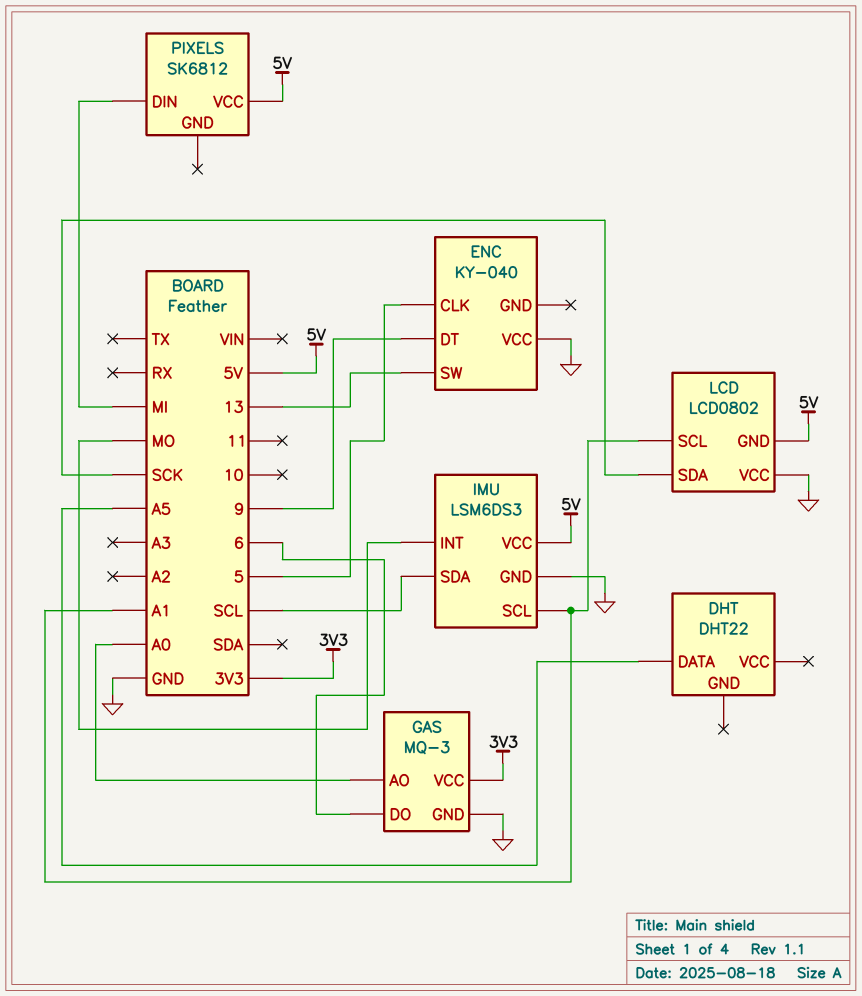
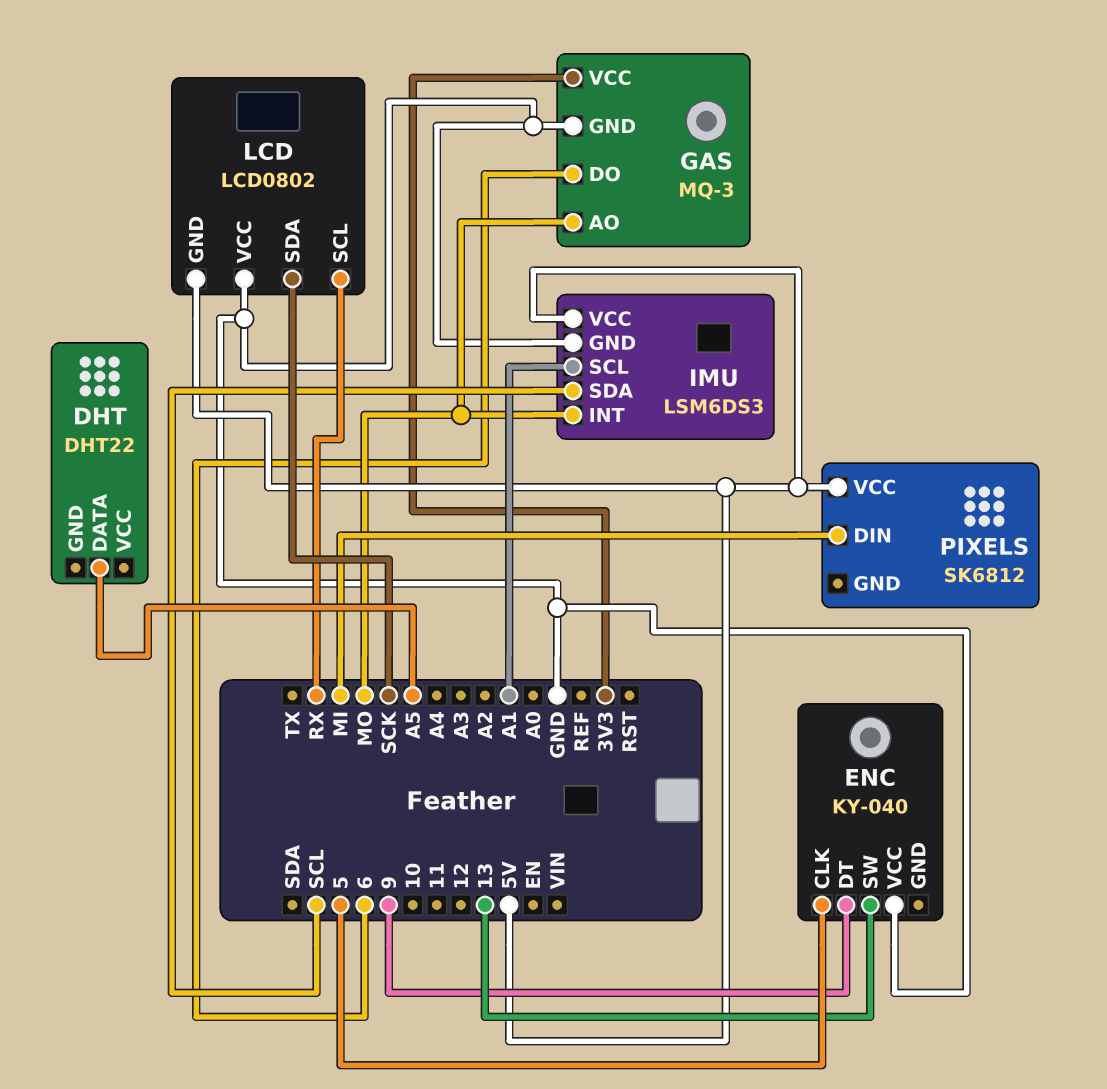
GAS pin AO: A0 -> MO
LCD pin SCL: A1 -> RX

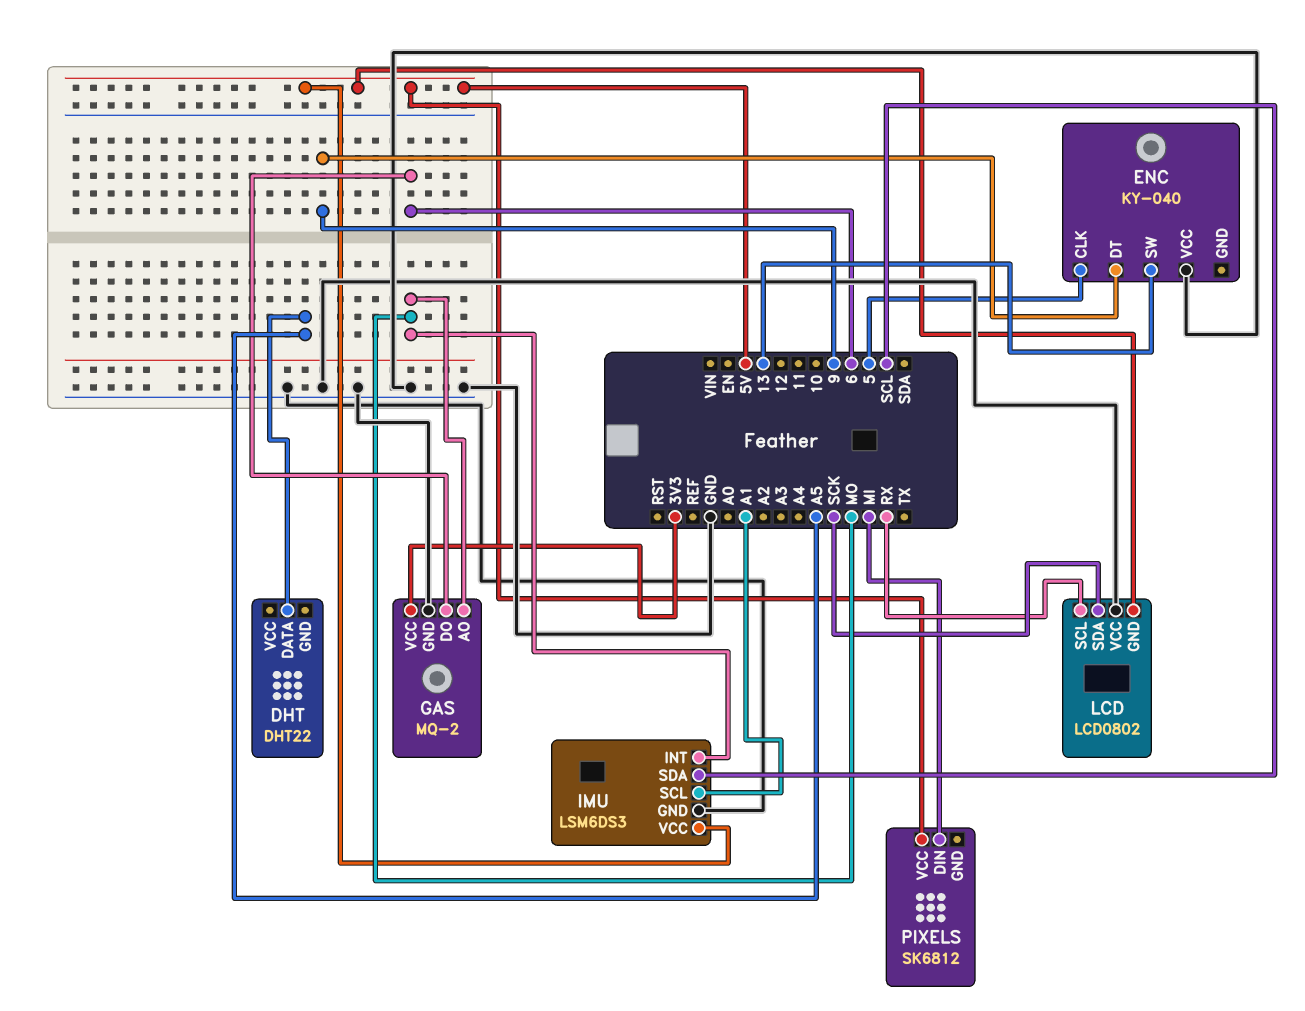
GAS: MQ-3 -> MQ-2

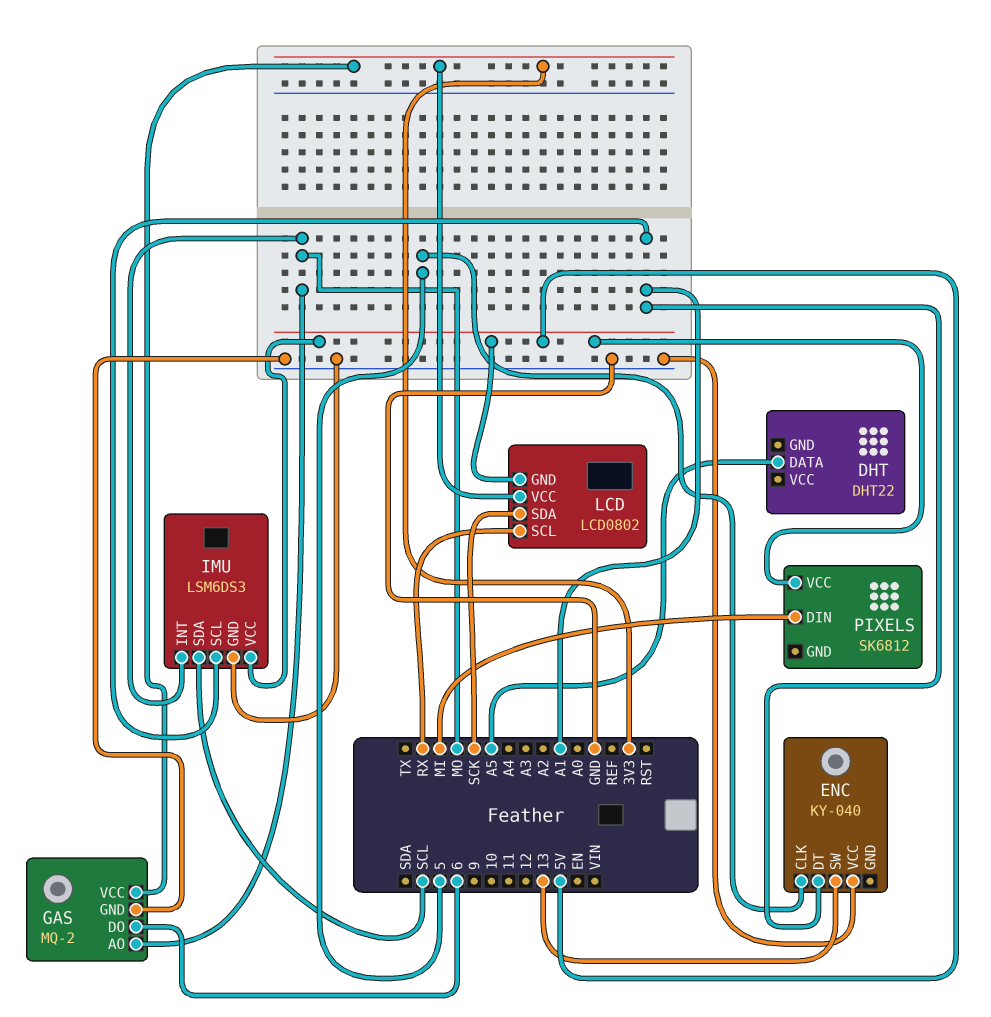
ENC pin DT: 9 -> A1
LCD pin VCC: GND -> 3V3

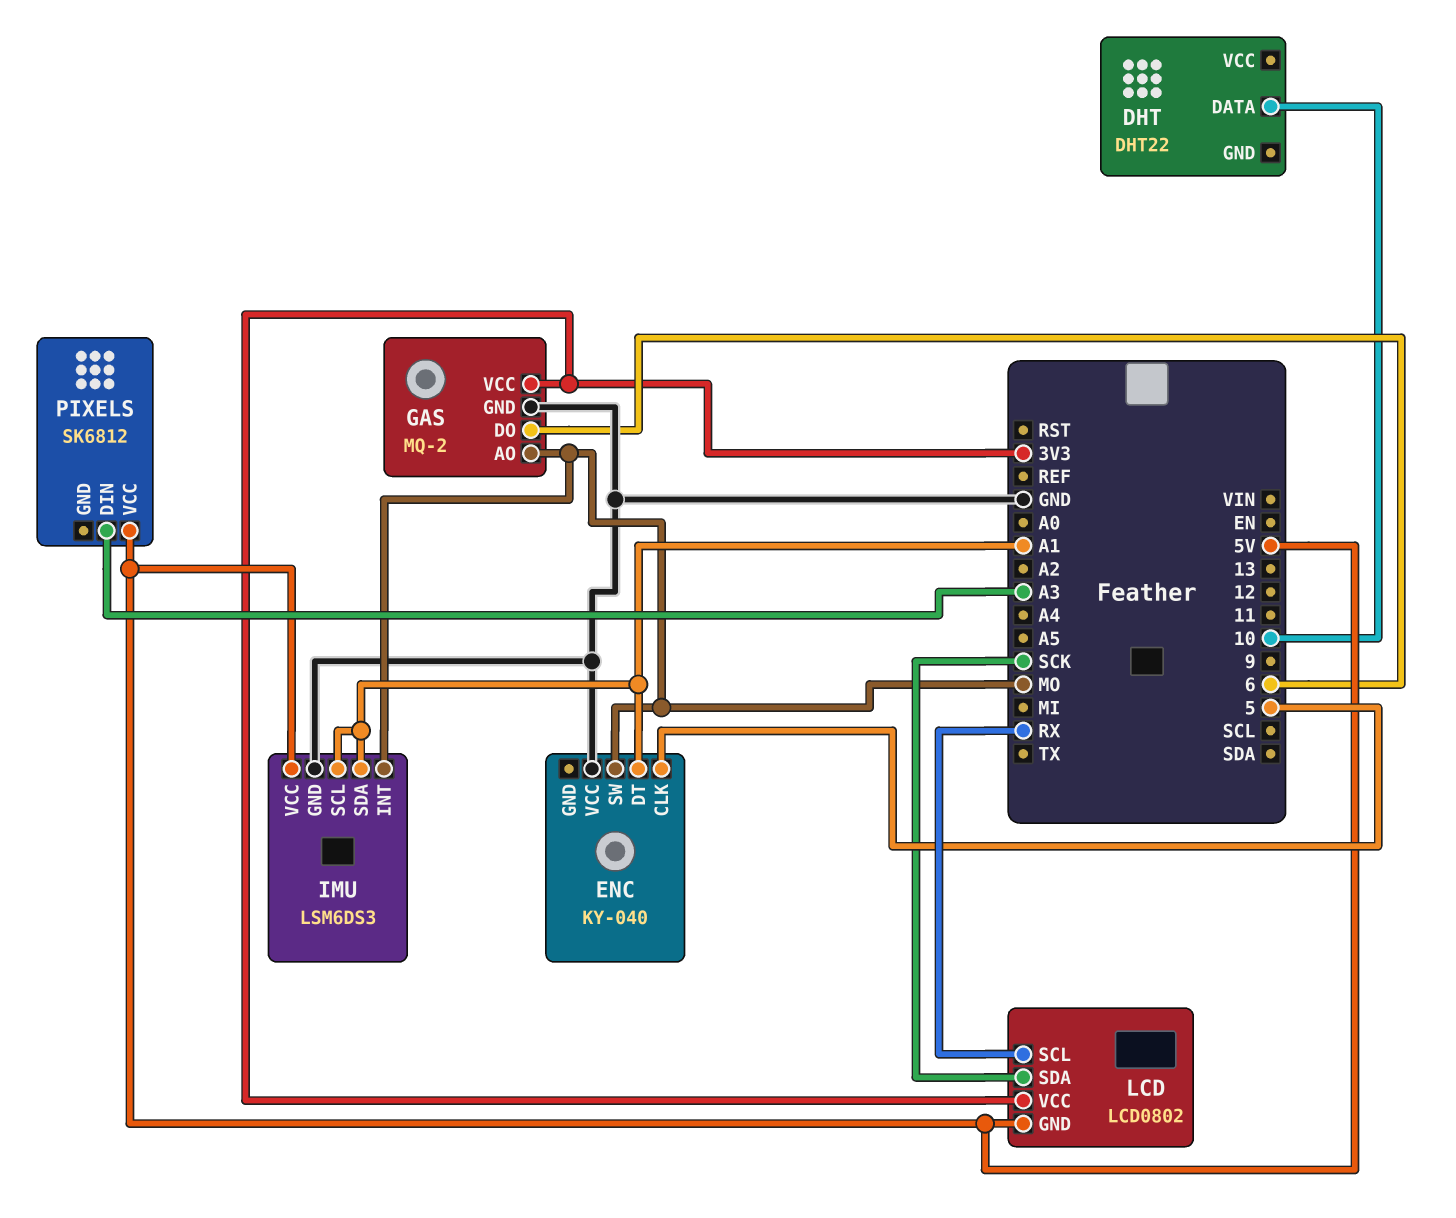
DHT pin DATA: A5 -> 10
ENC pin SW: 13 -> MO
IMU pin SDA: SCL -> A1
PIXELS pin DIN: MI -> A3

